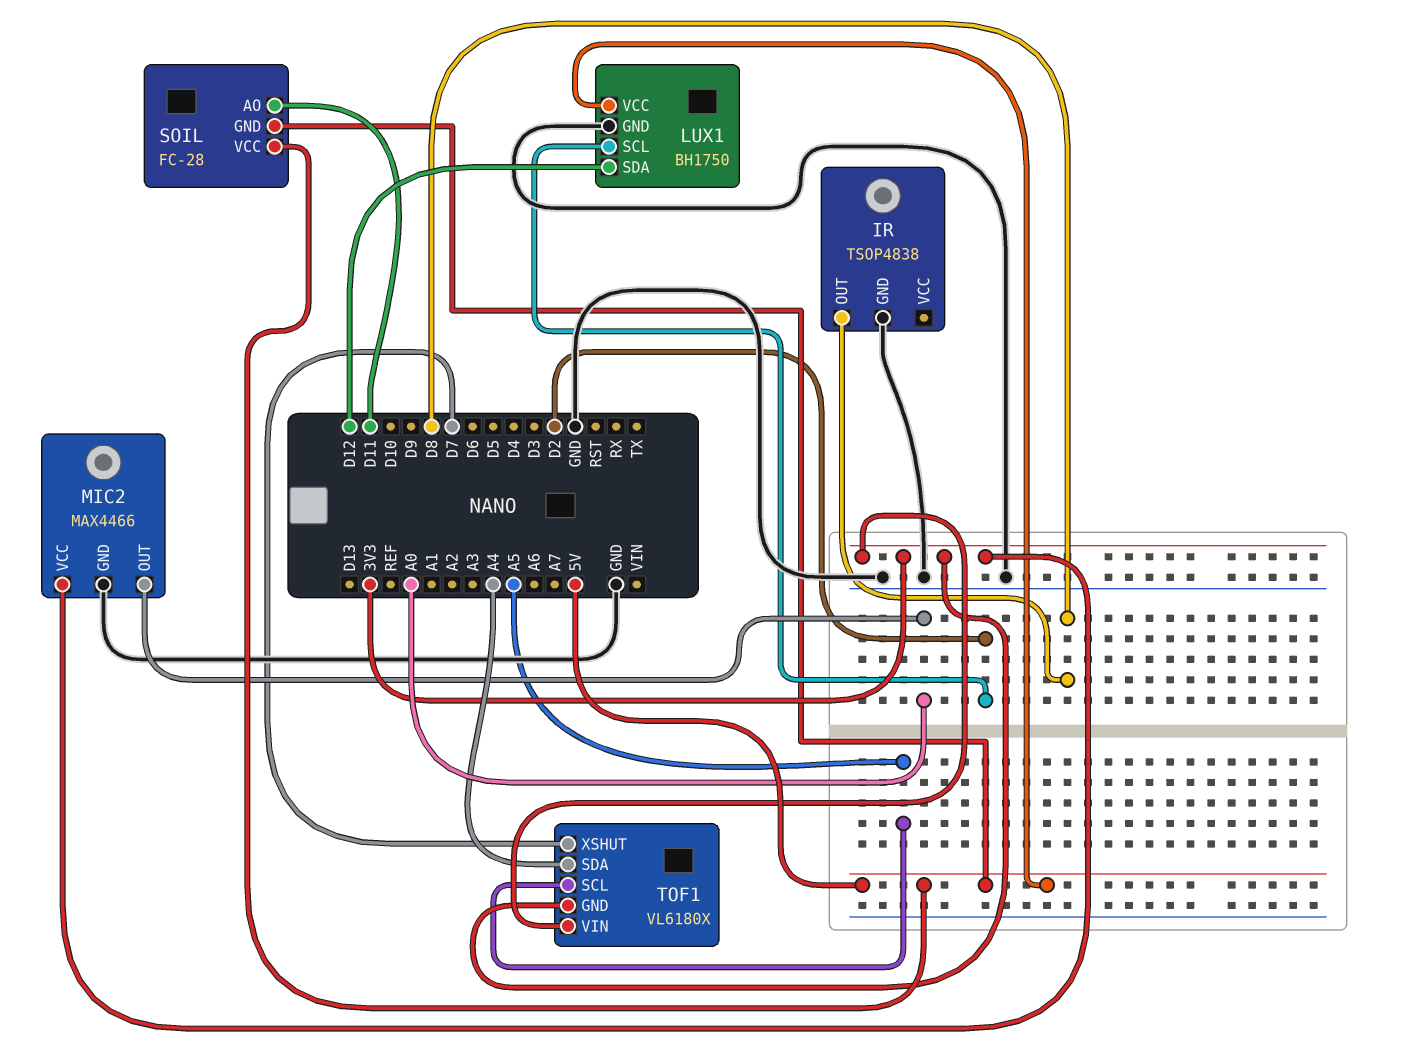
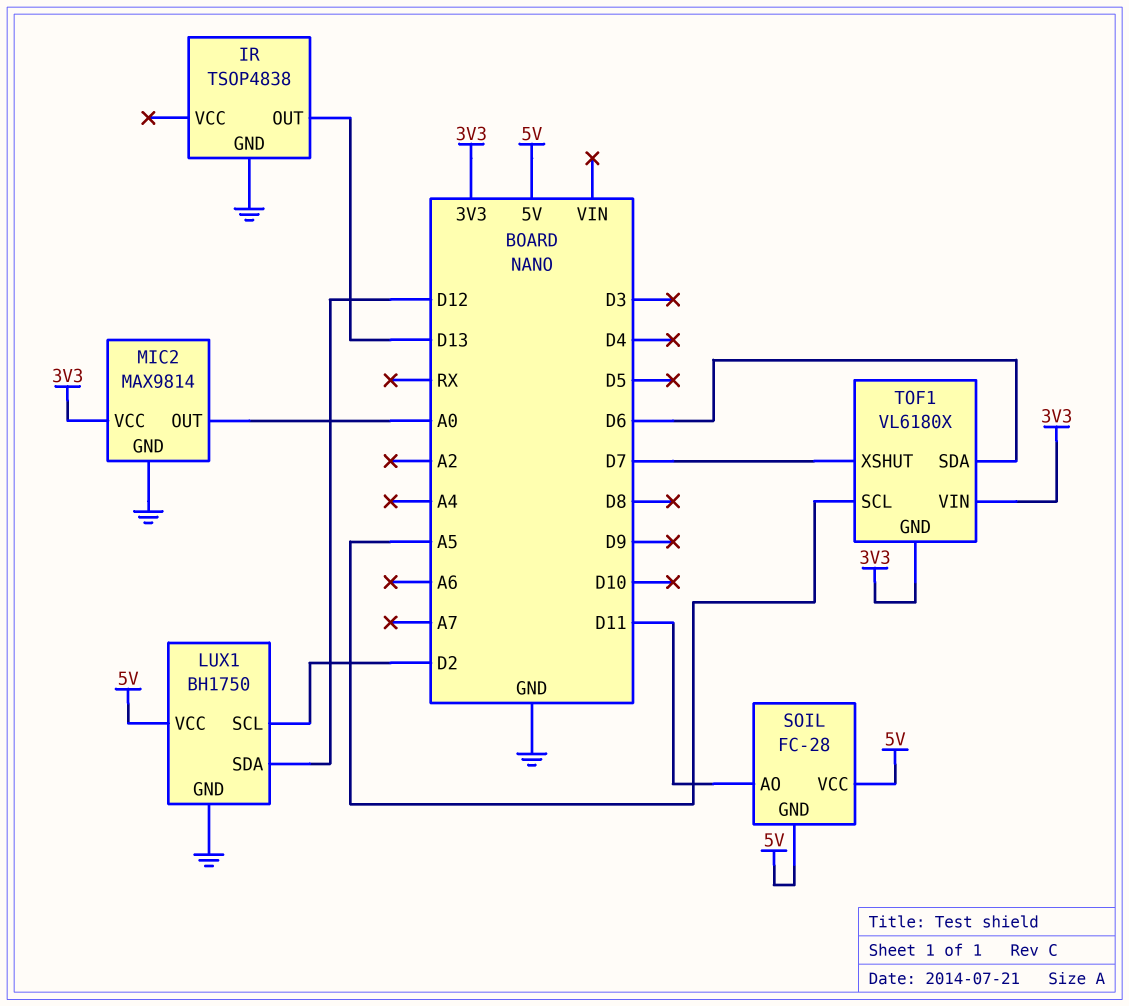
IR pin OUT: D8 -> D13
MIC2: MAX4466 -> MAX9814
TOF1 pin SDA: A4 -> D6

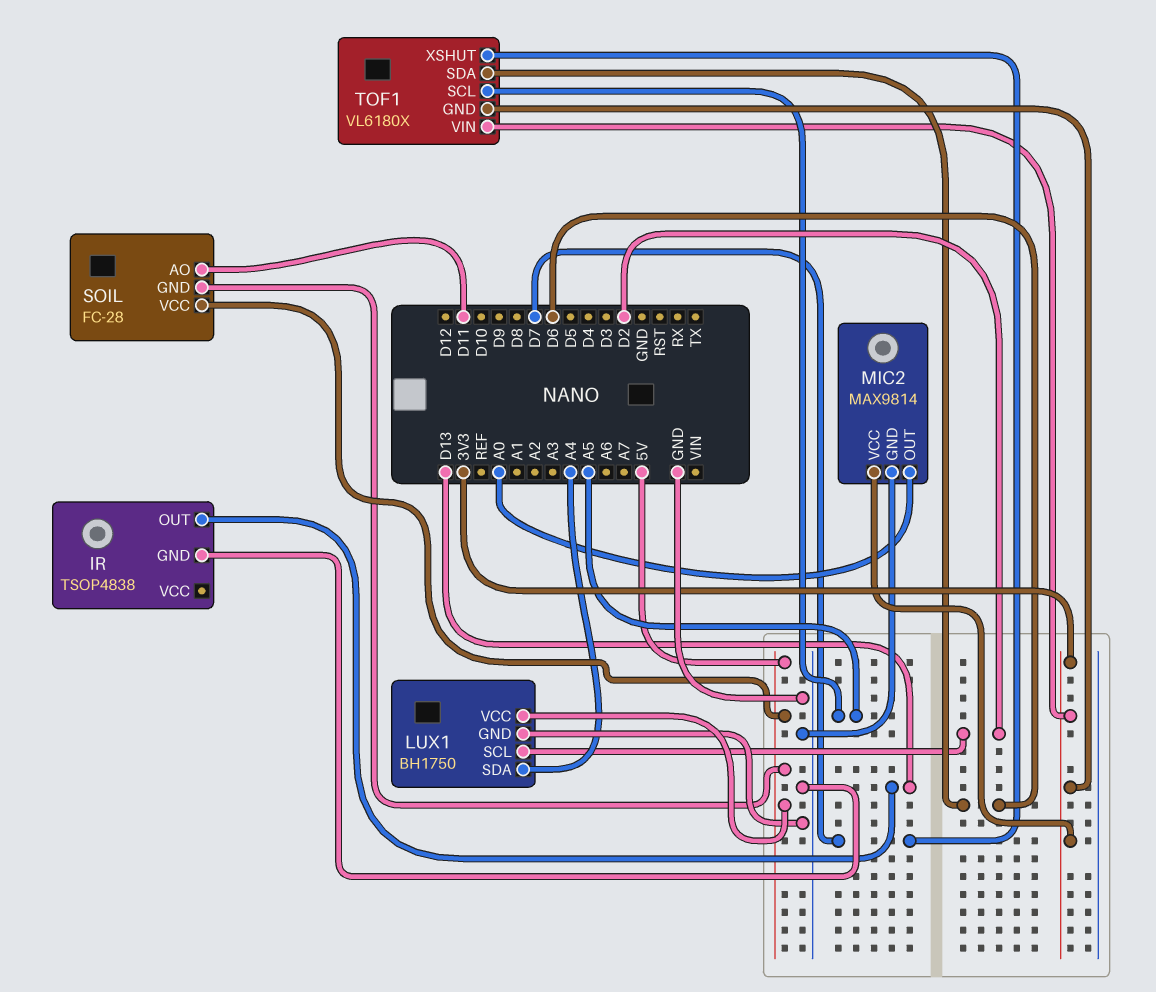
LUX1 pin SDA: D12 -> A4

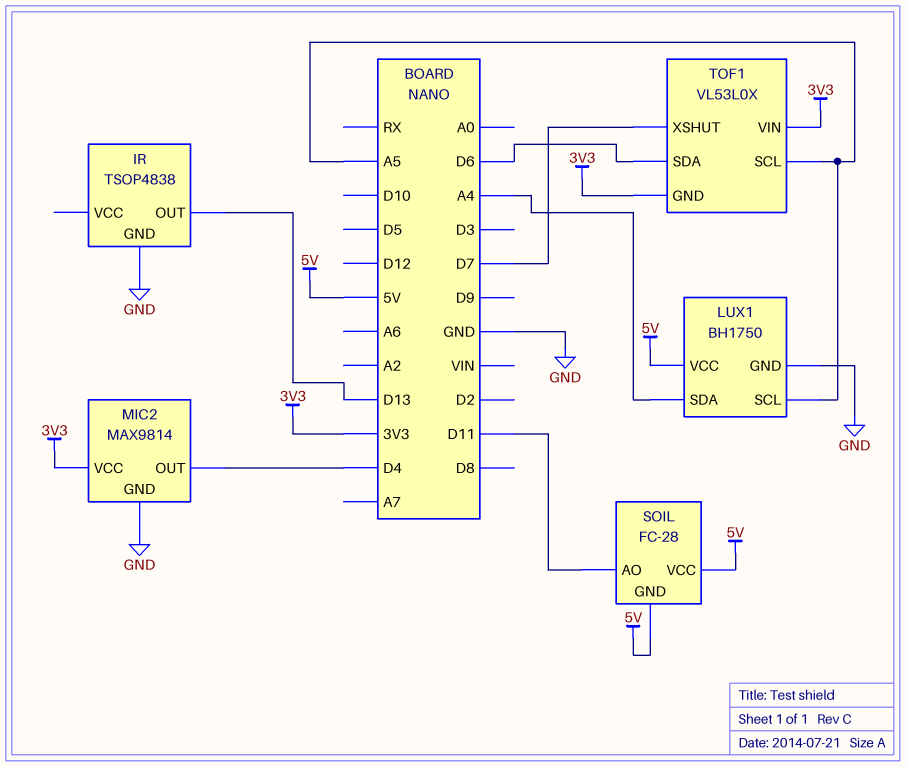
LUX1 pin SCL: D2 -> A5
MIC2 pin OUT: A0 -> D4
TOF1: VL6180X -> VL53L0X

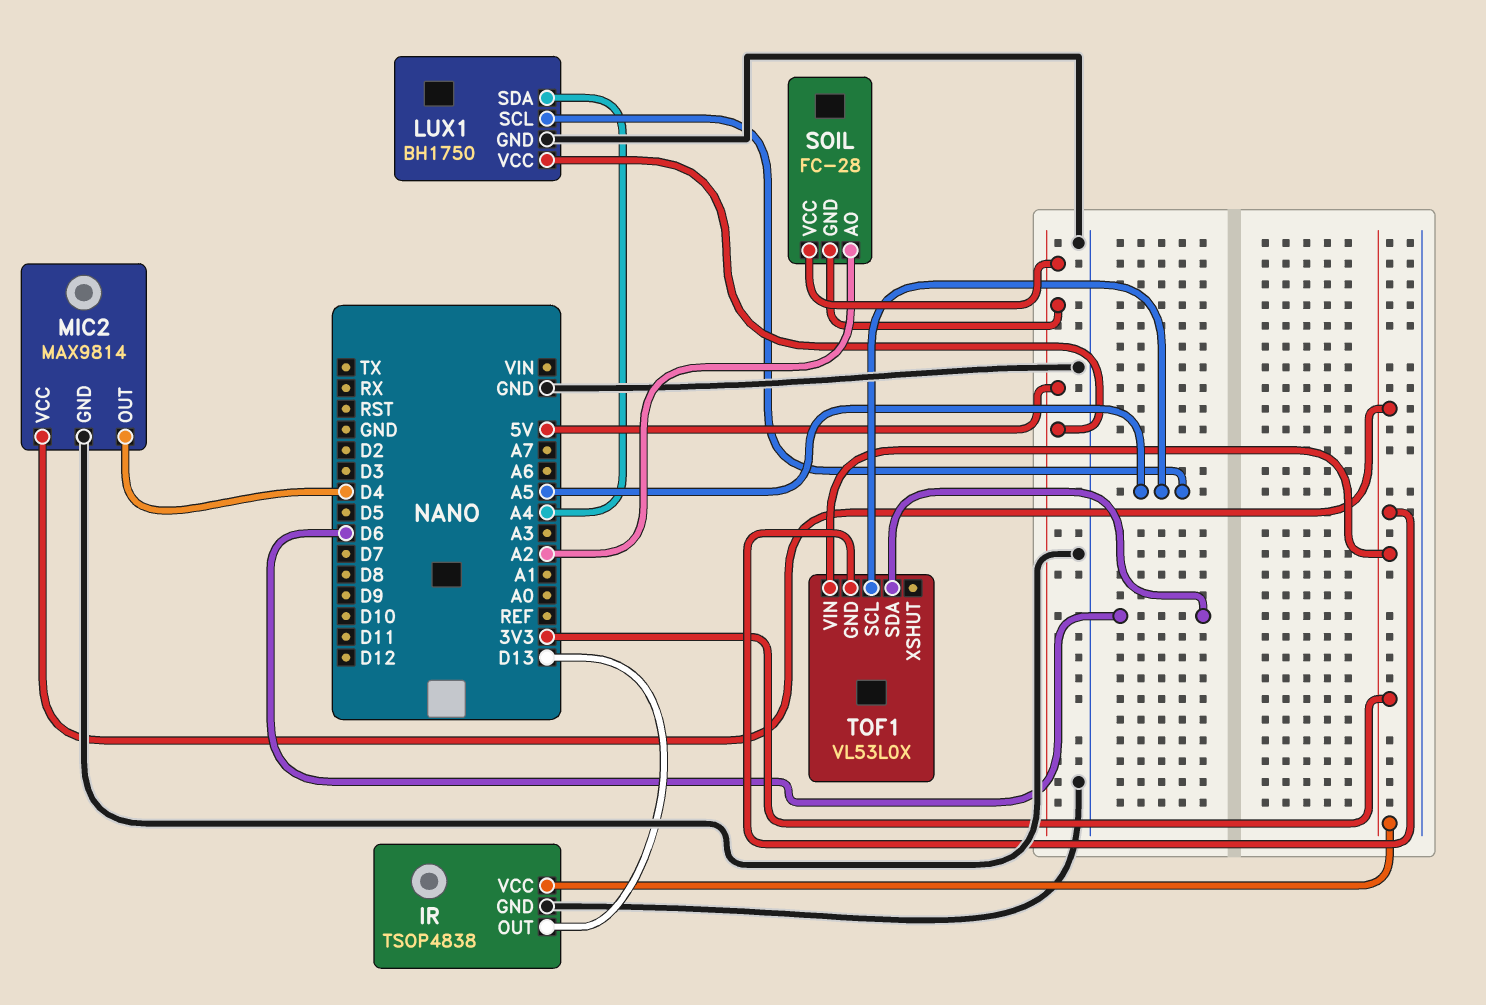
IR pin VCC: none -> 3V3
SOIL pin AO: D11 -> A2
TOF1 pin XSHUT: D7 -> none

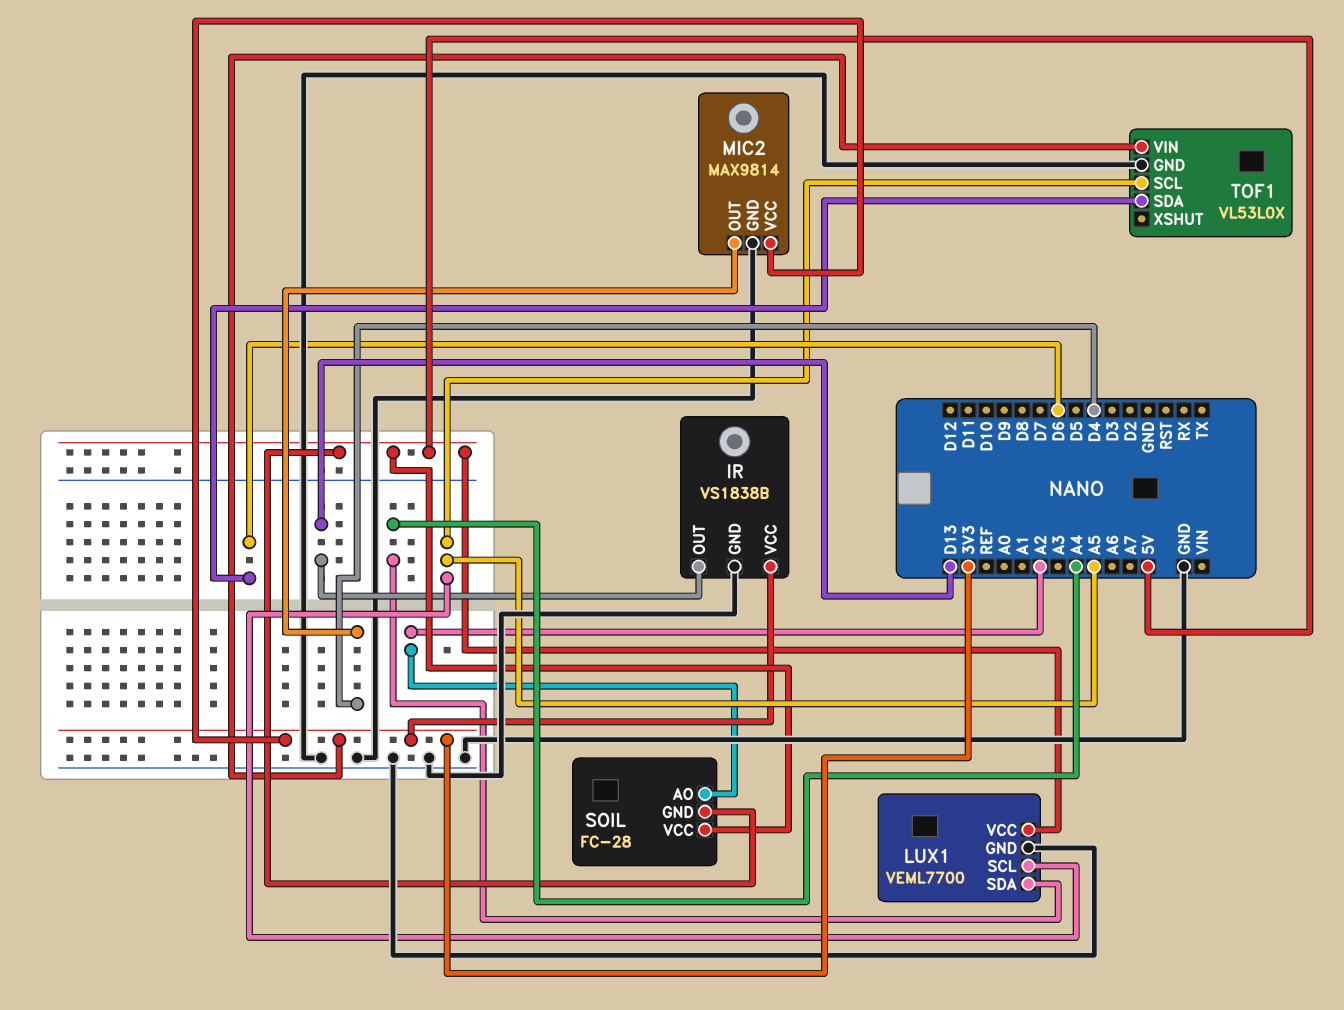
IR: TSOP4838 -> VS1838B
LUX1: BH1750 -> VEML7700
TOF1 pin GND: 3V3 -> GND

